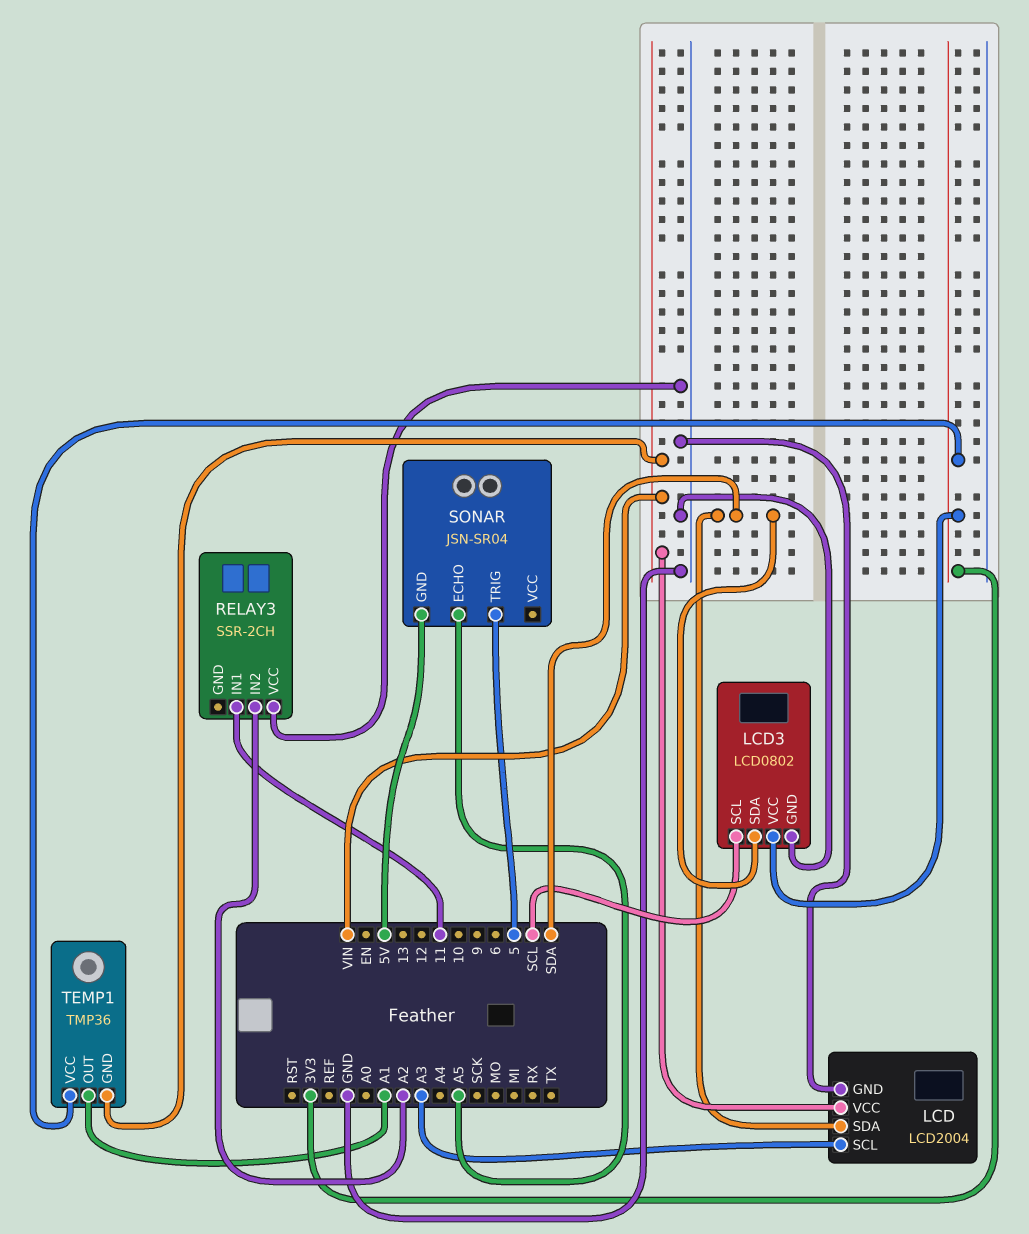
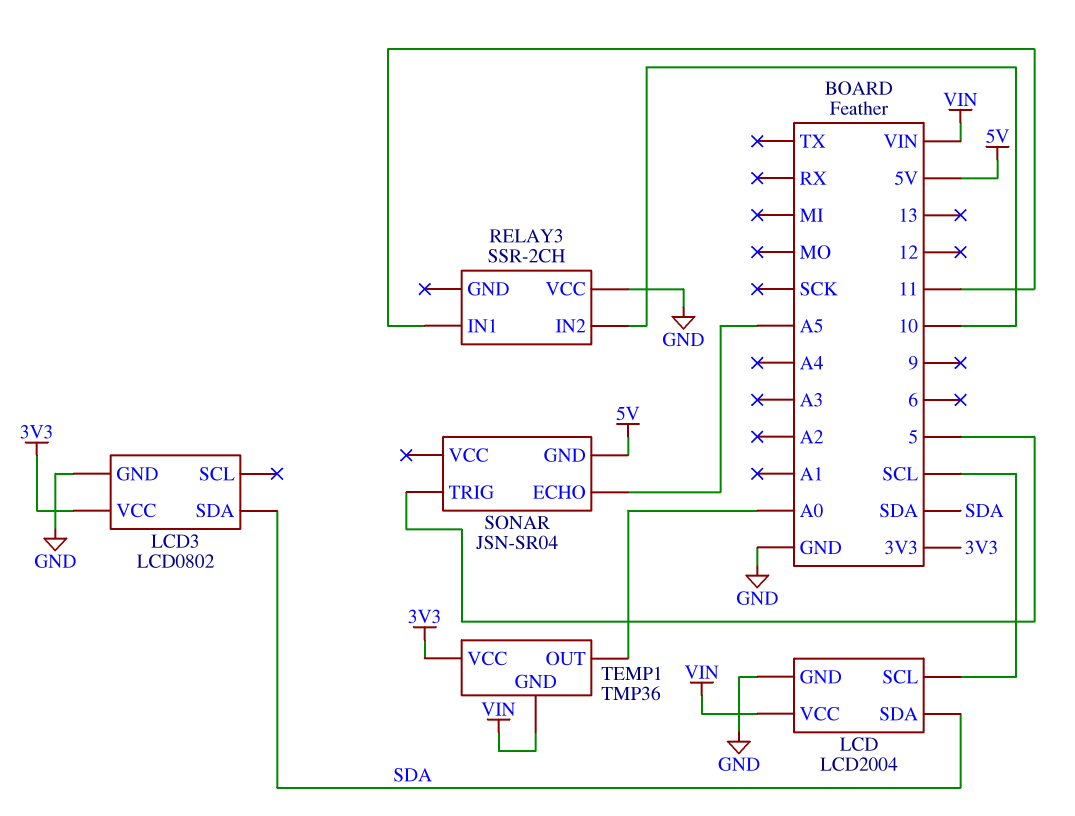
LCD pin SCL: A3 -> SCL
LCD3 pin SCL: SCL -> none
RELAY3 pin IN2: A2 -> 10
TEMP1 pin OUT: A1 -> A0

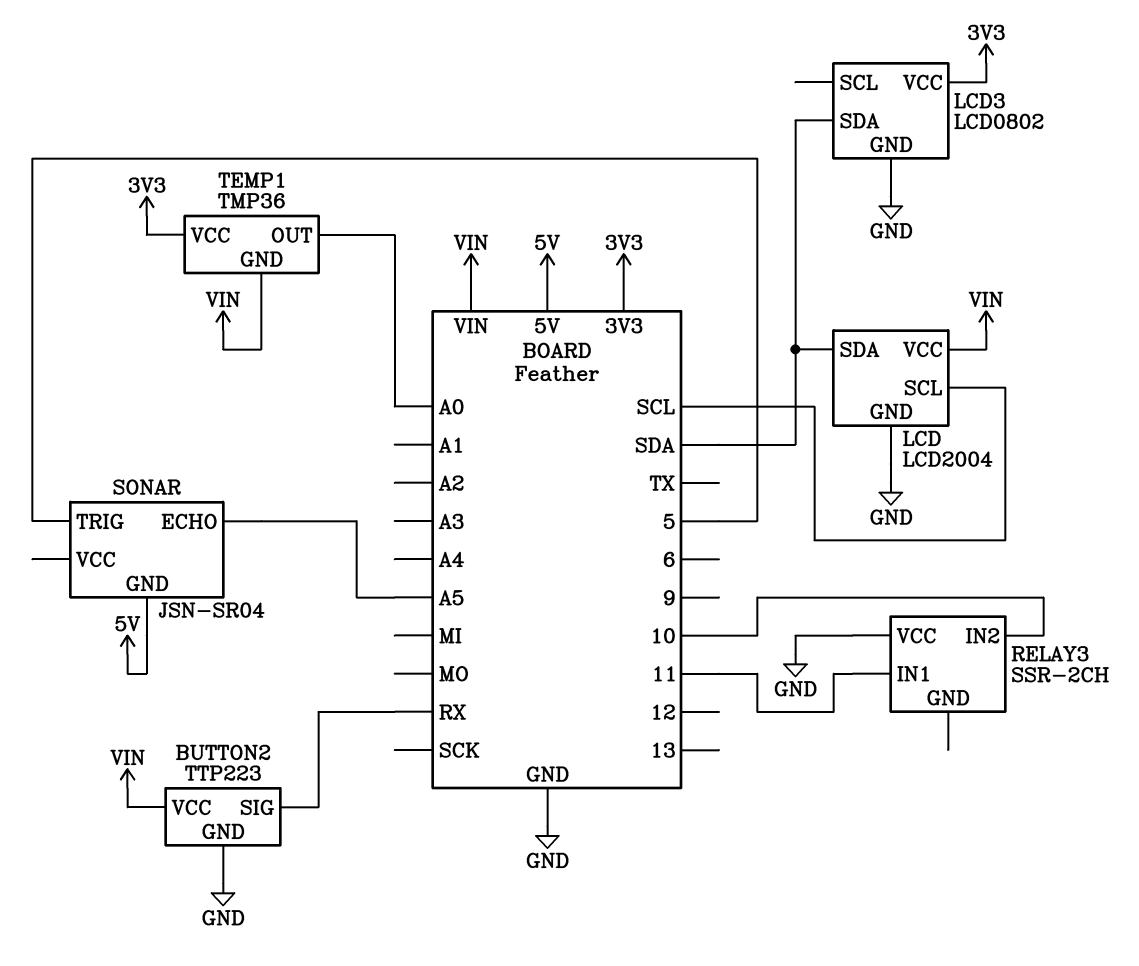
BUTTON2: none -> TTP223
BUTTON2 pin GND: none -> GND
BUTTON2 pin SIG: none -> RX
BUTTON2 pin VCC: none -> VIN

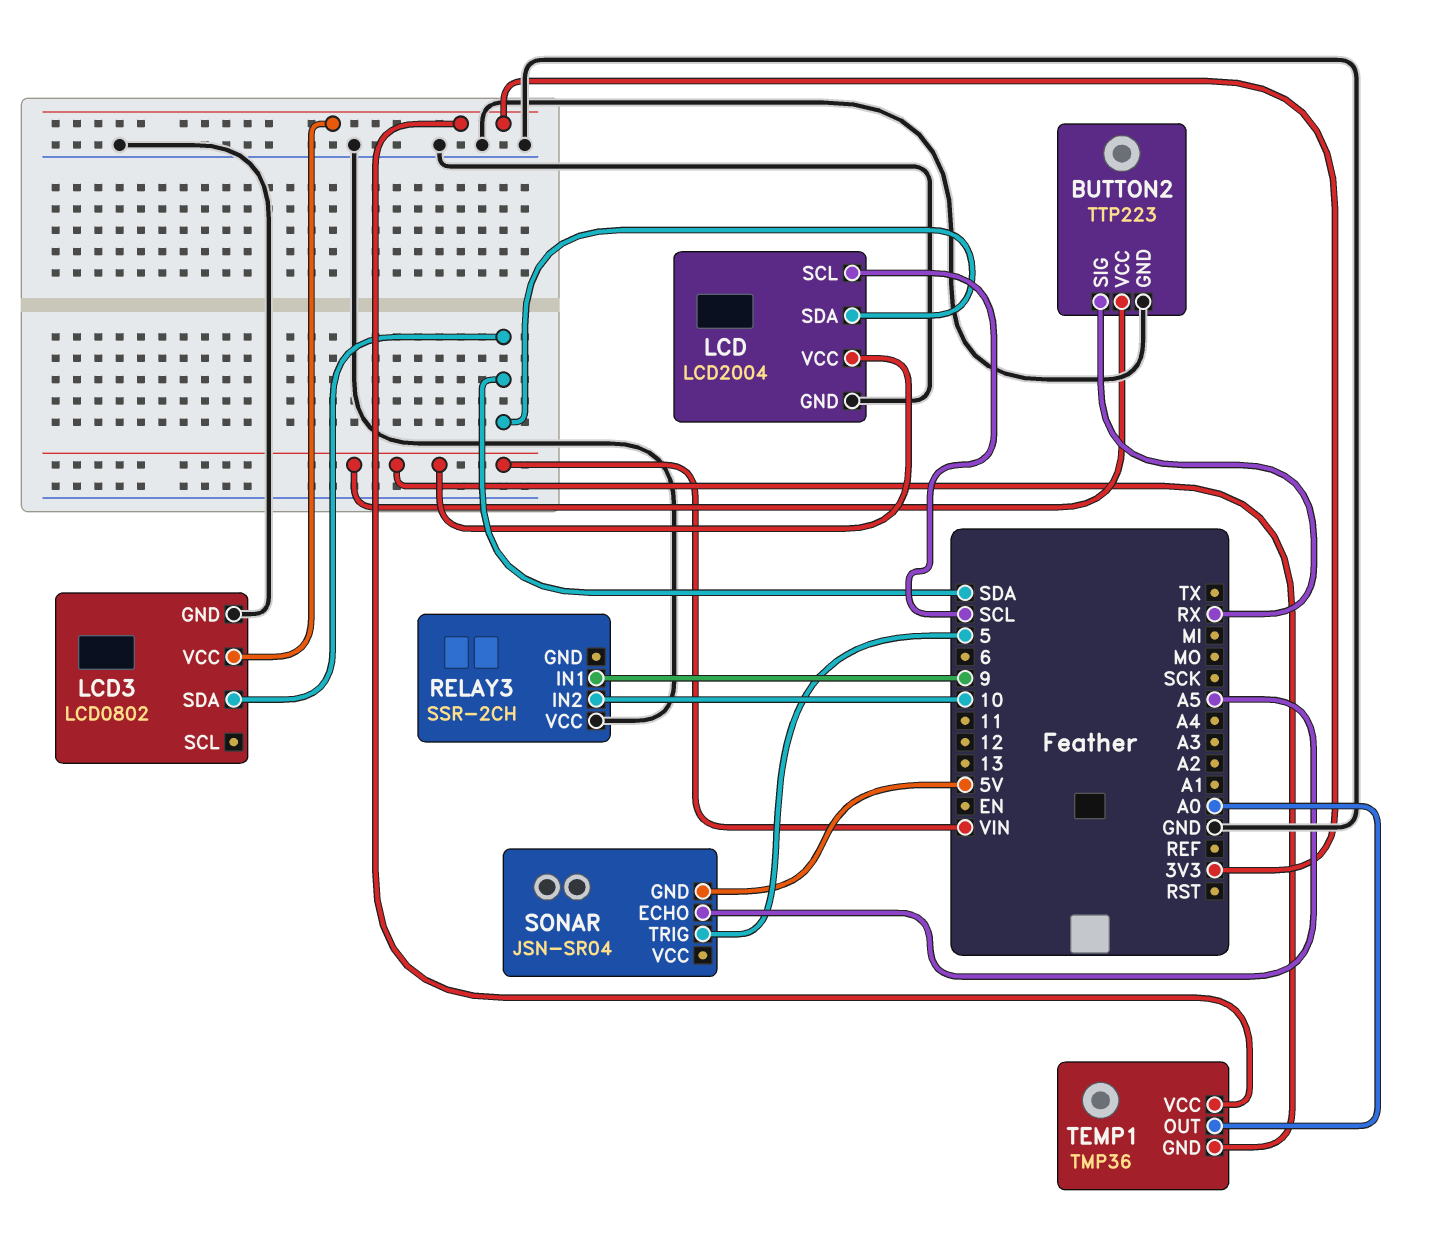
RELAY3 pin IN1: 11 -> 9

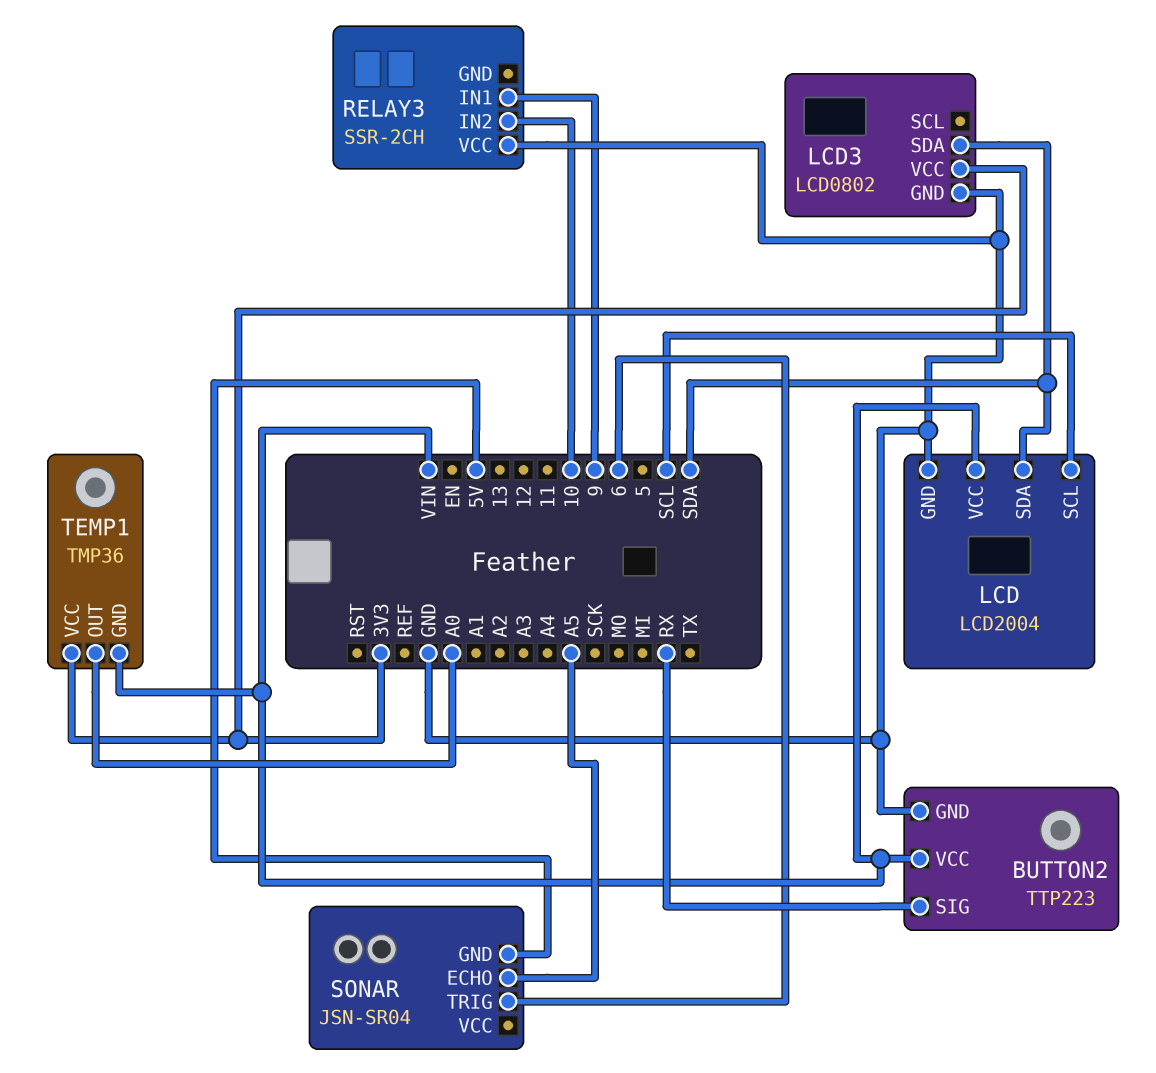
SONAR pin TRIG: 5 -> 6

